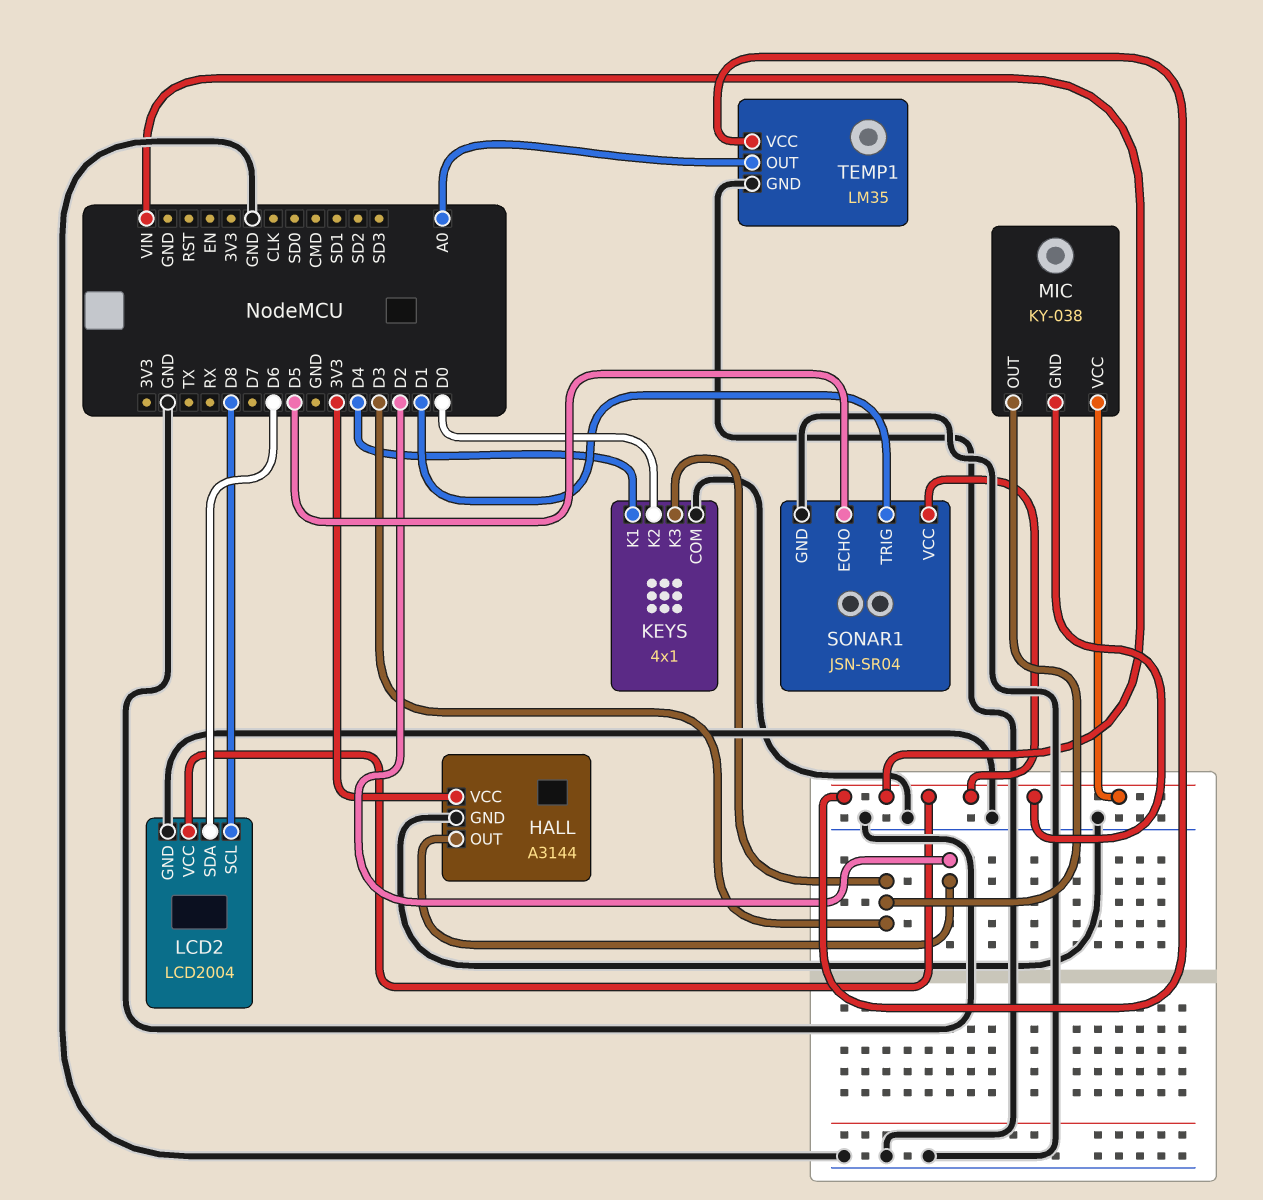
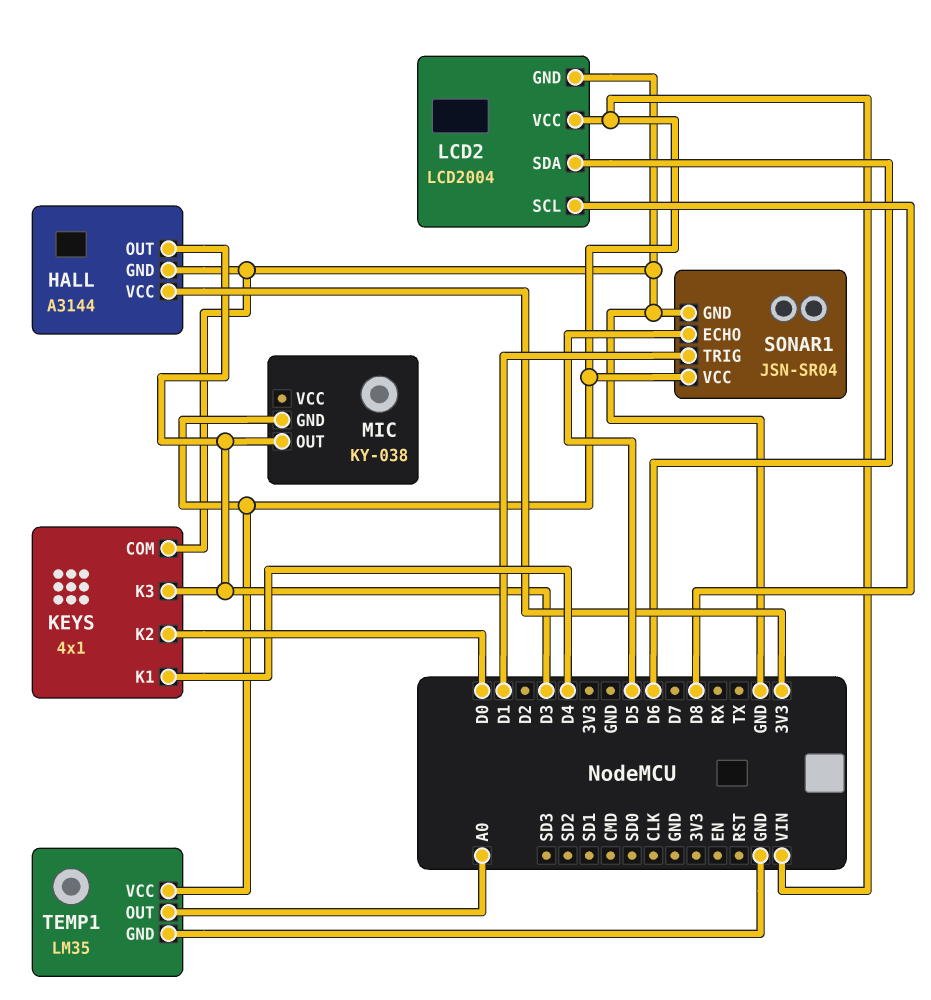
HALL pin OUT: D2 -> D3
MIC pin VCC: VIN -> none

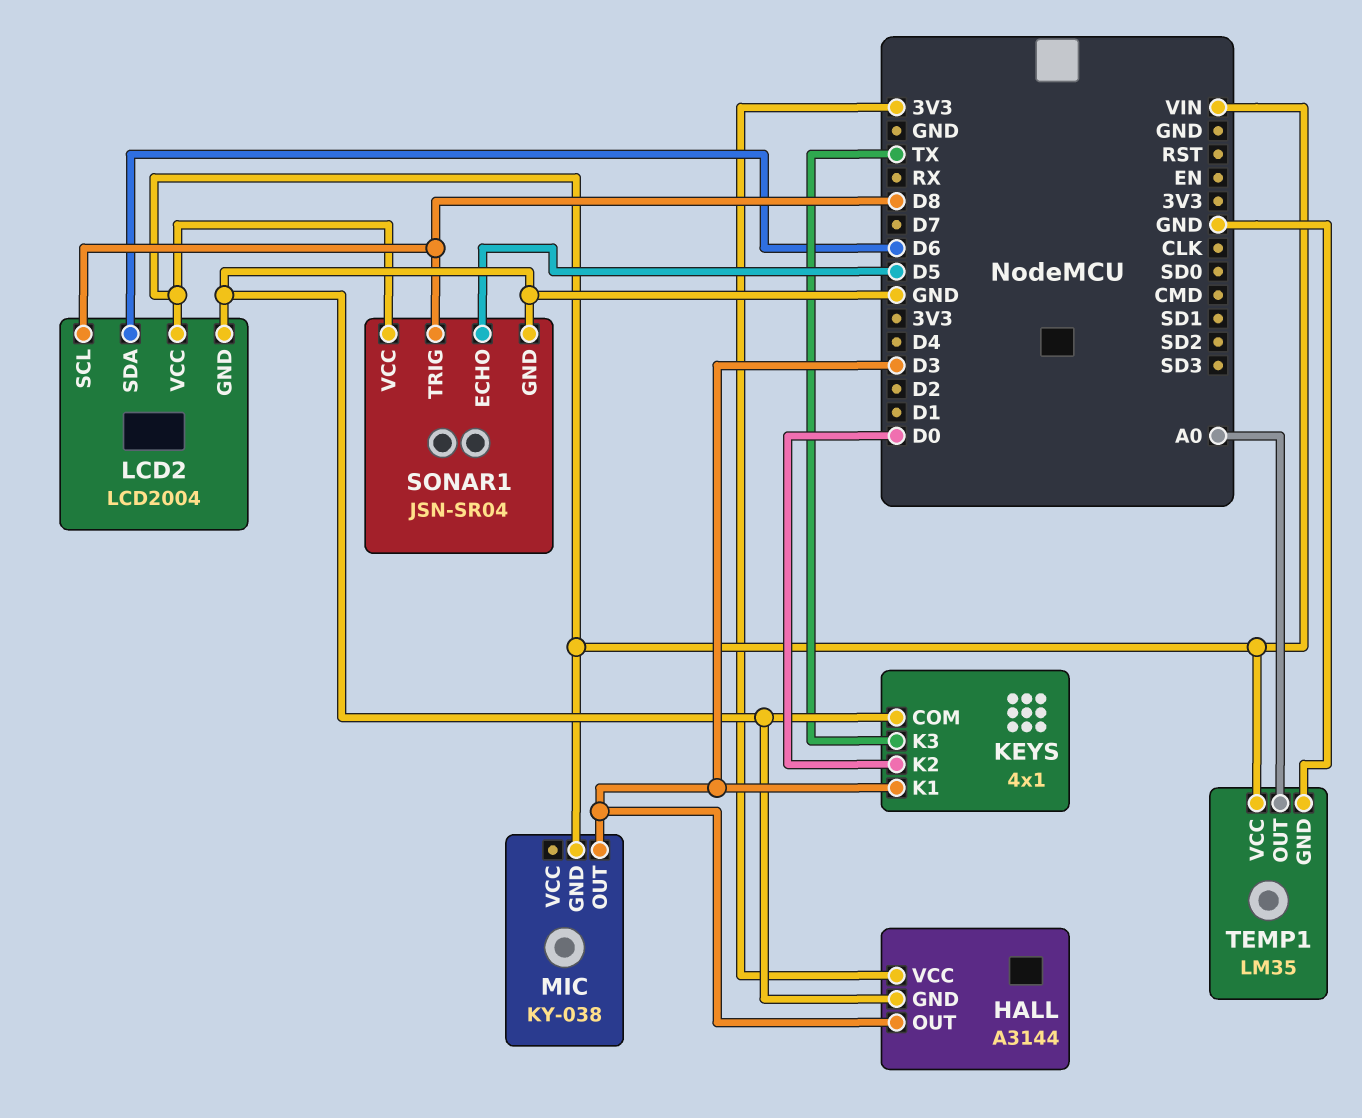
KEYS pin K1: D4 -> D3
KEYS pin K3: D3 -> TX
SONAR1 pin TRIG: D1 -> D8

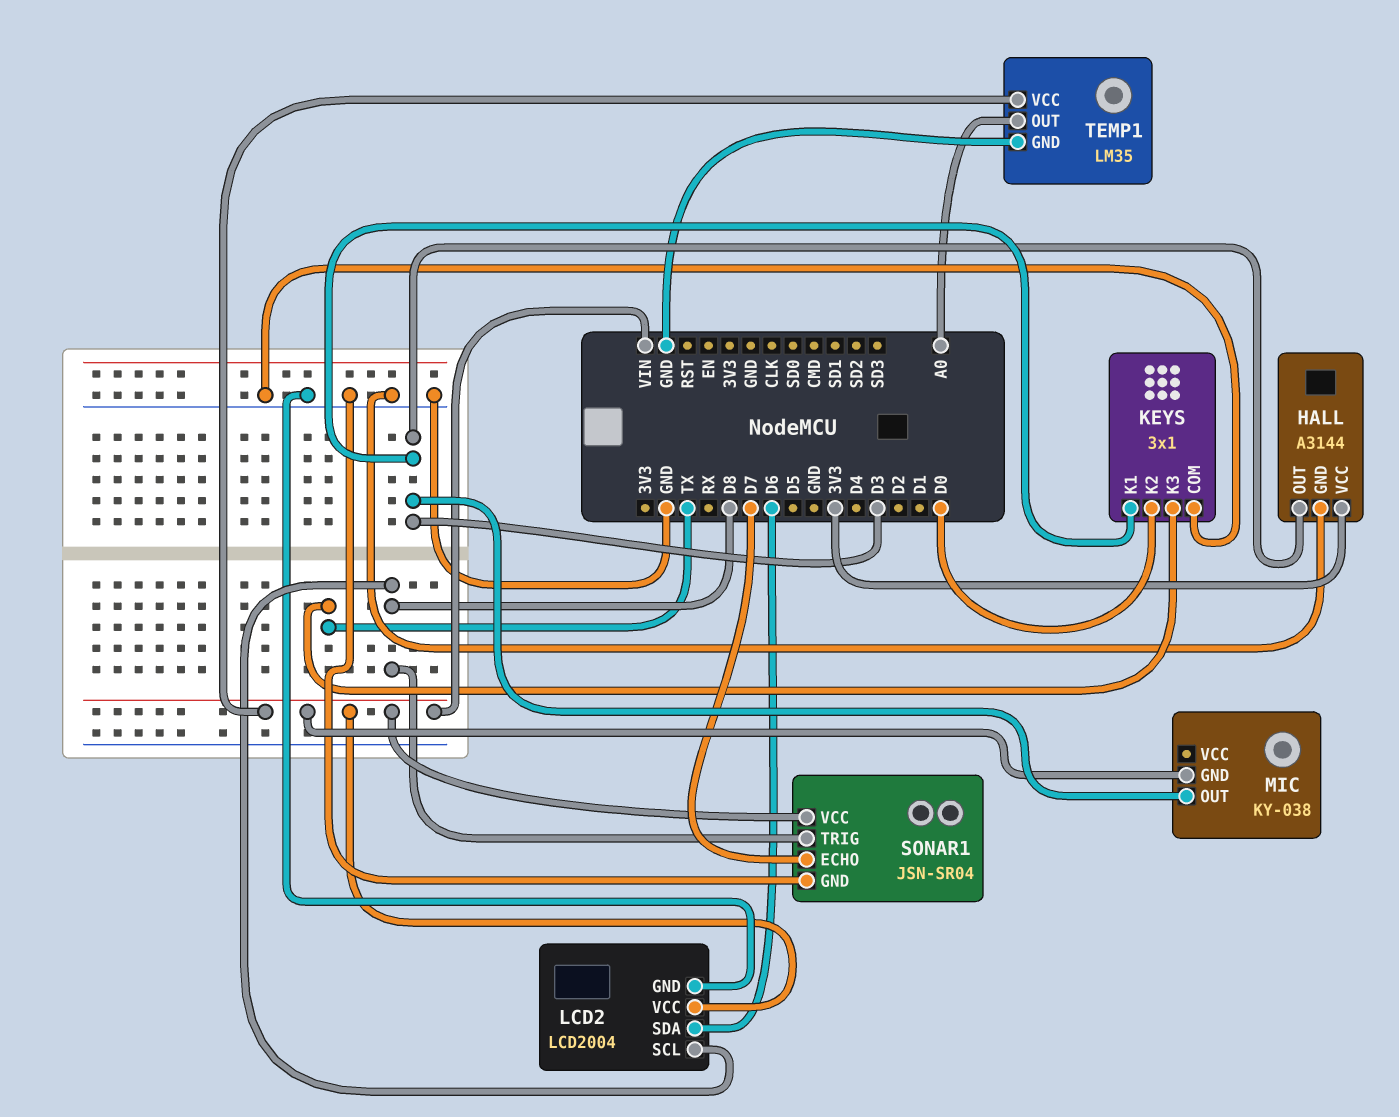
KEYS: 4x1 -> 3x1
SONAR1 pin ECHO: D5 -> D7

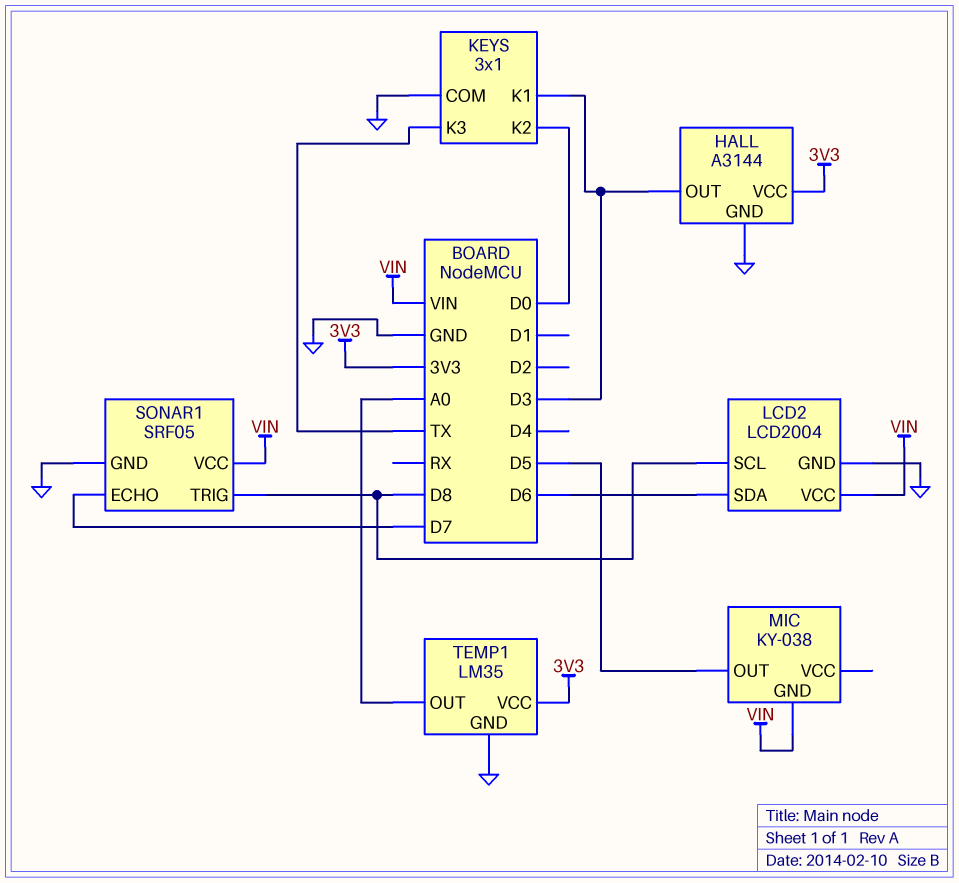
MIC pin OUT: D3 -> D5
SONAR1: JSN-SR04 -> SRF05
TEMP1 pin VCC: VIN -> 3V3

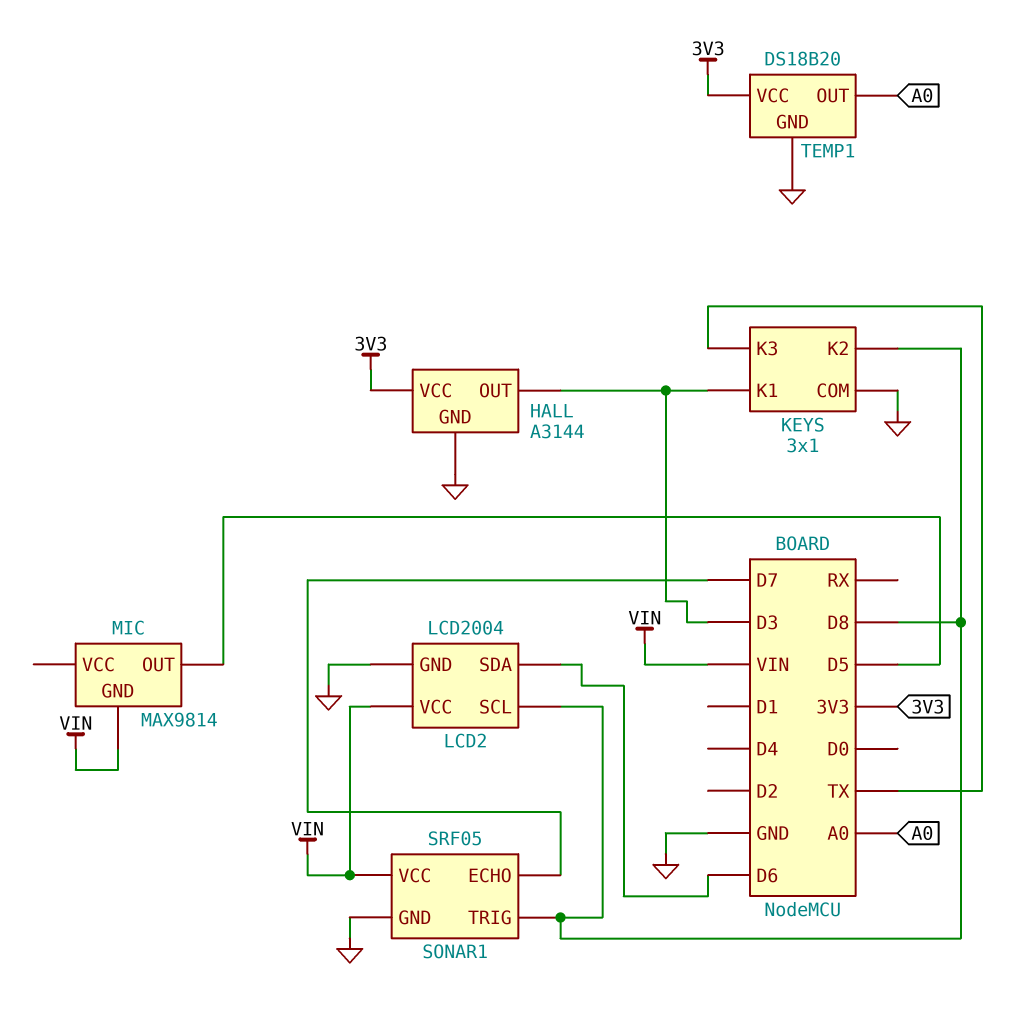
KEYS pin K2: D0 -> D8
MIC: KY-038 -> MAX9814
TEMP1: LM35 -> DS18B20

